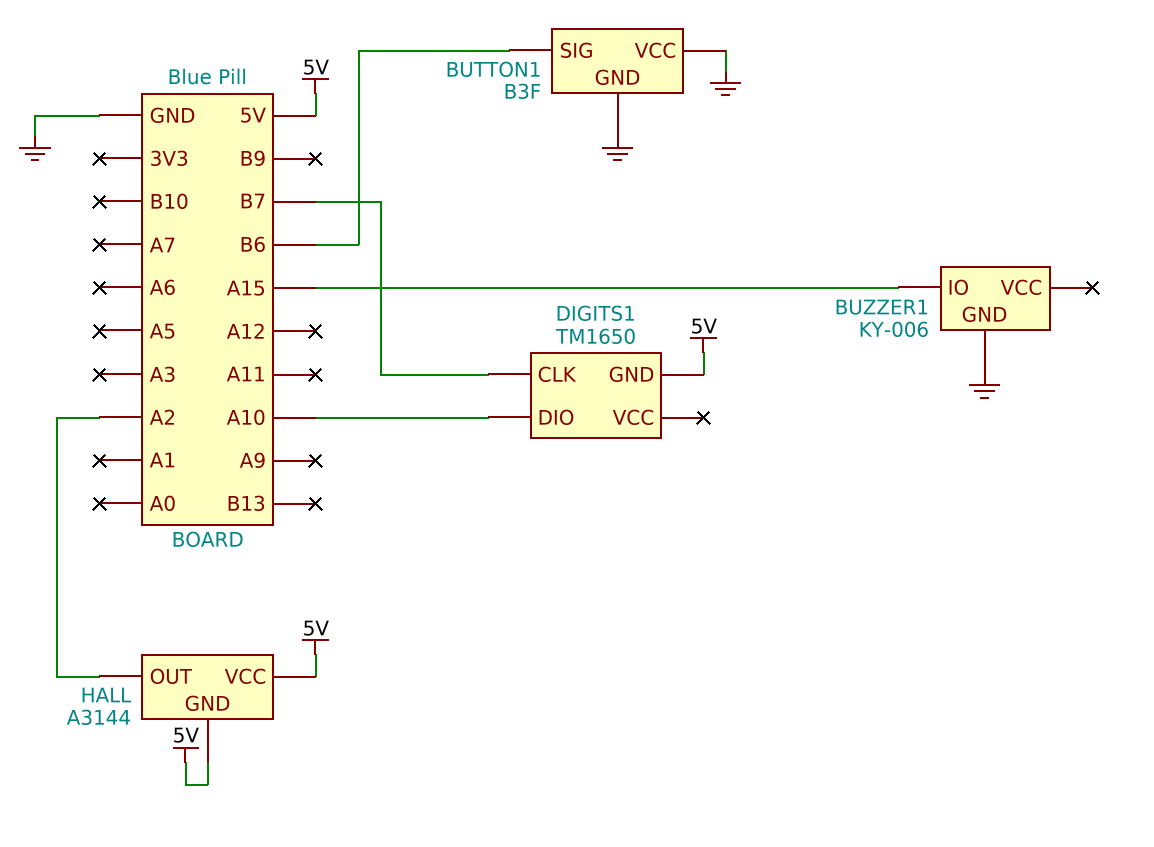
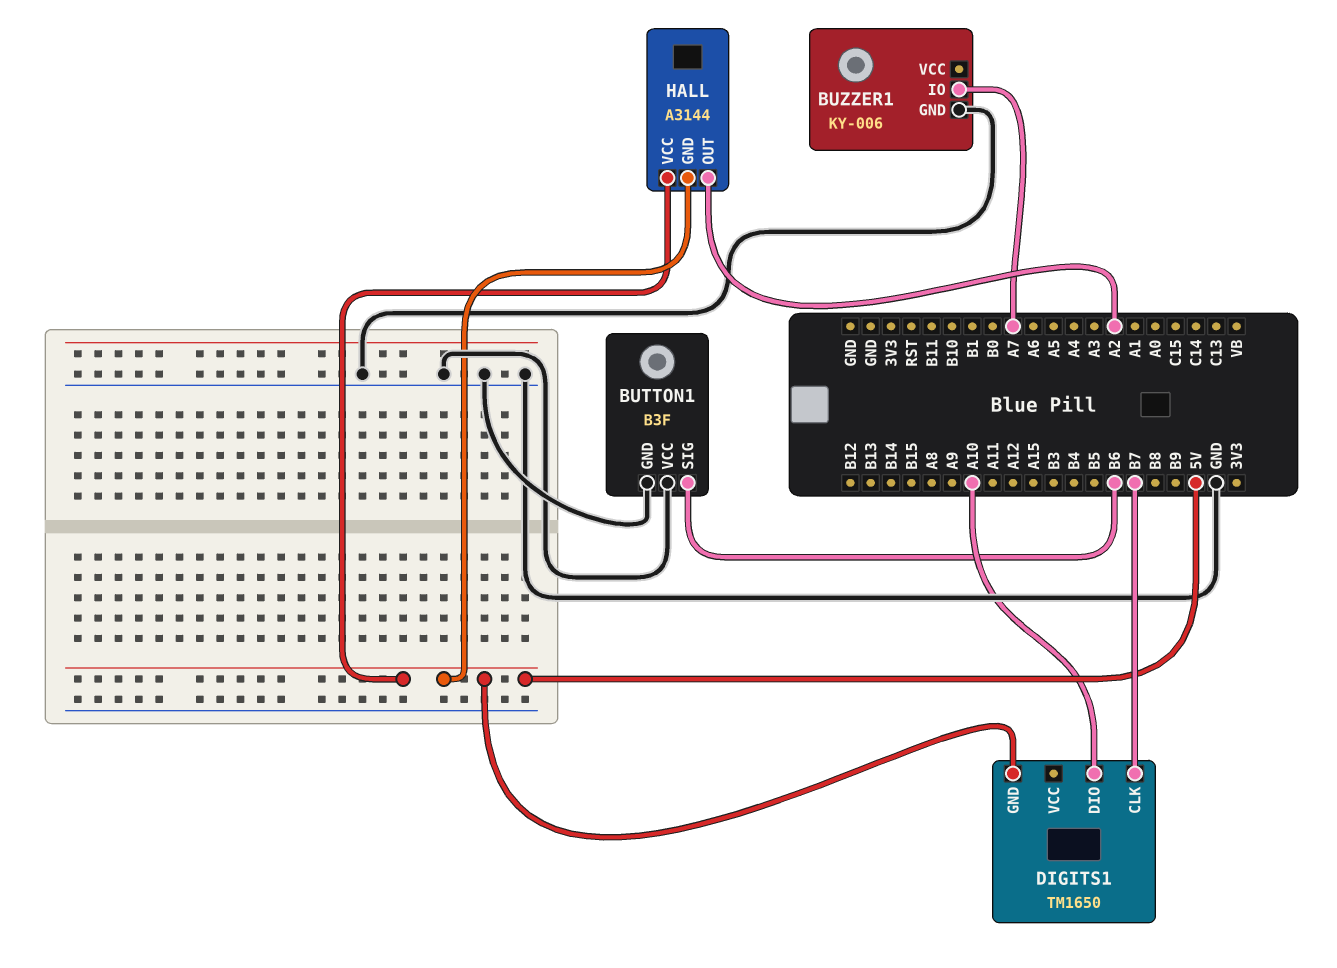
BUZZER1 pin IO: A15 -> A7

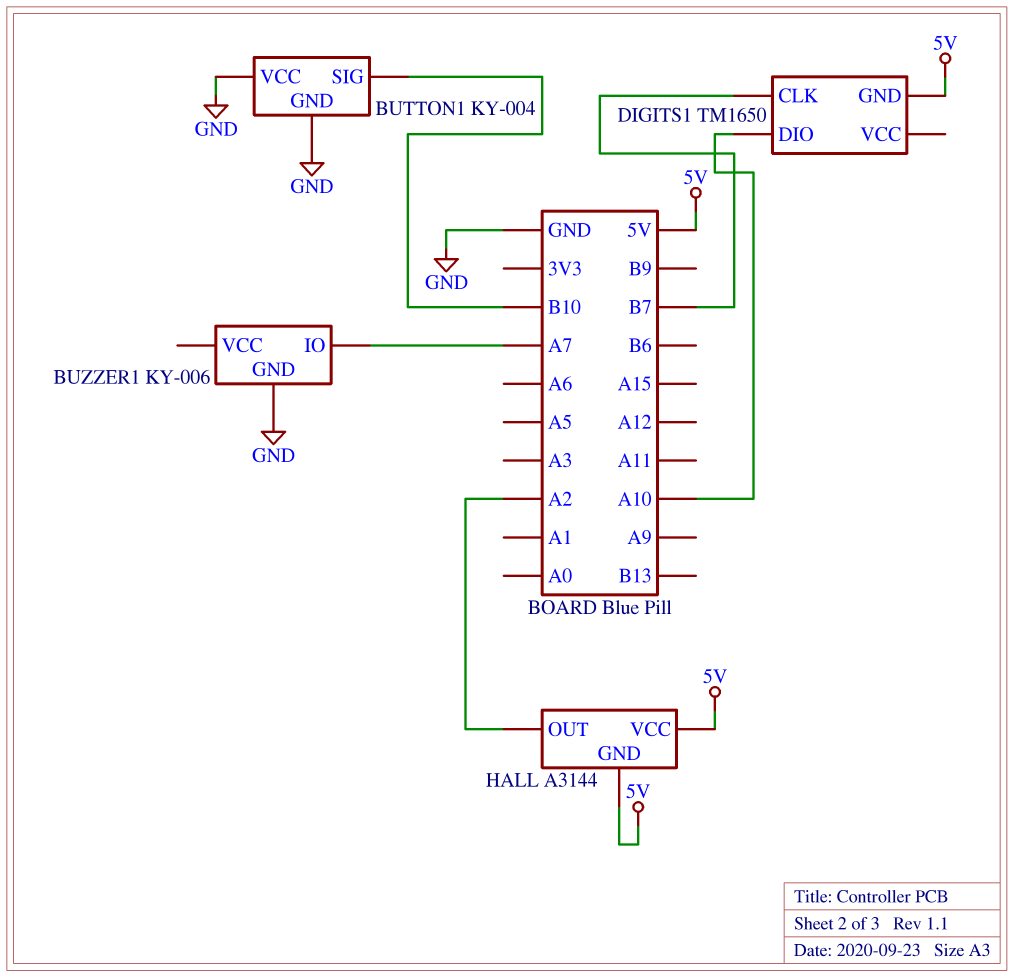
BUTTON1: B3F -> KY-004
BUTTON1 pin SIG: B6 -> B10

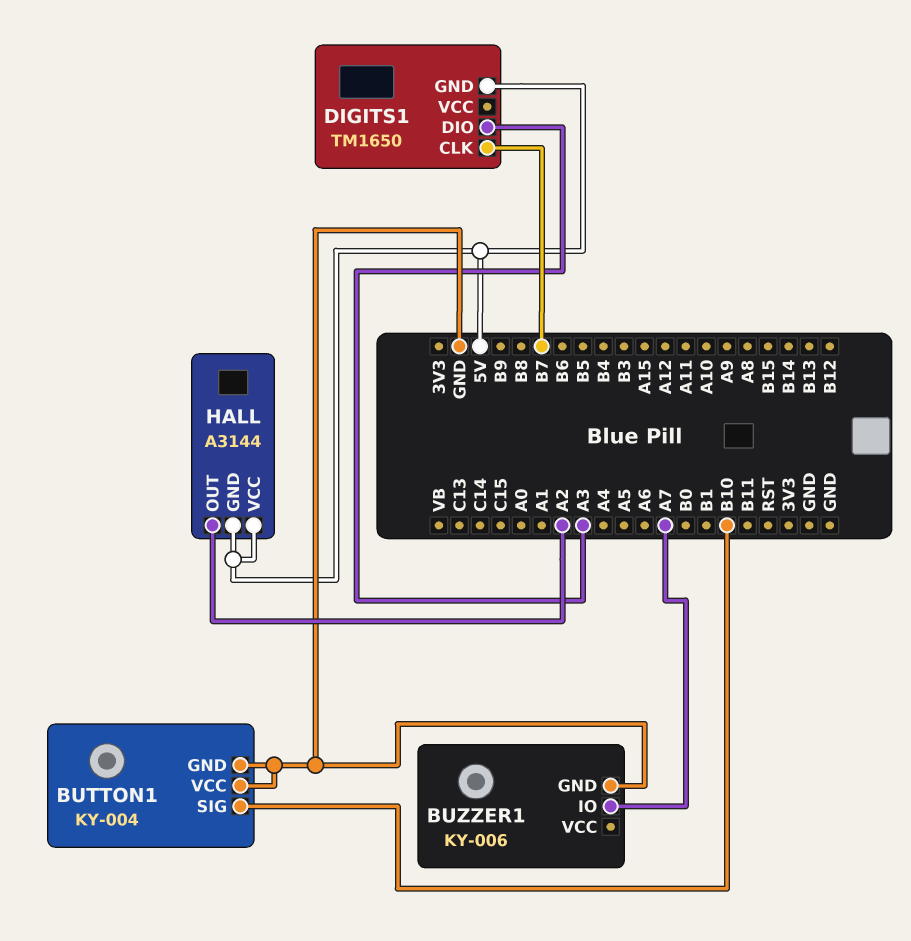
DIGITS1 pin DIO: A10 -> A3

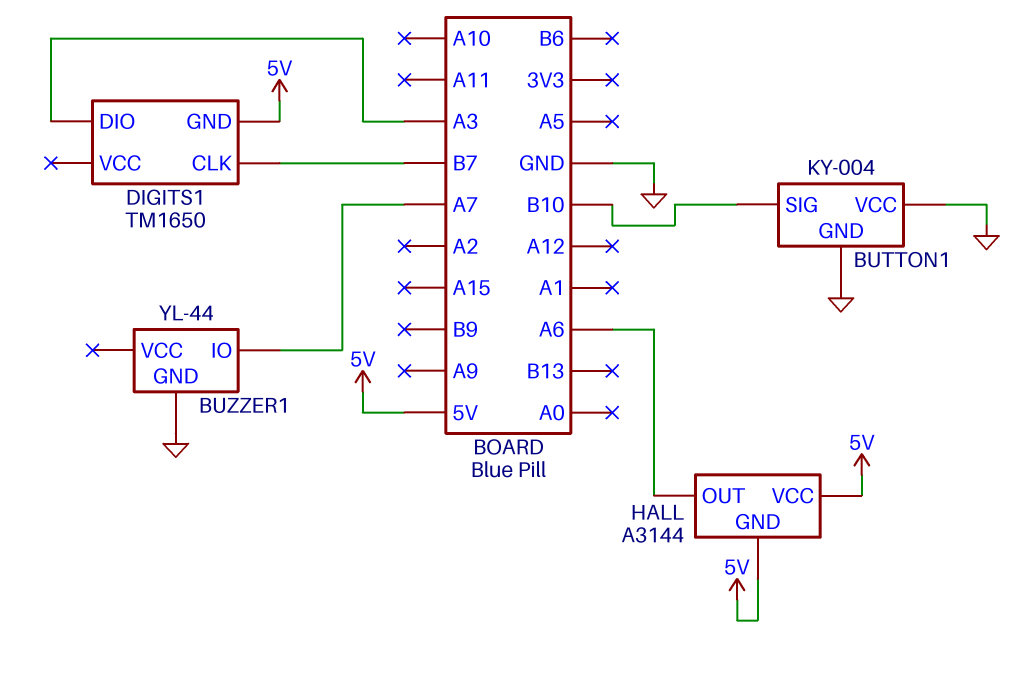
BUZZER1: KY-006 -> YL-44
HALL pin OUT: A2 -> A6

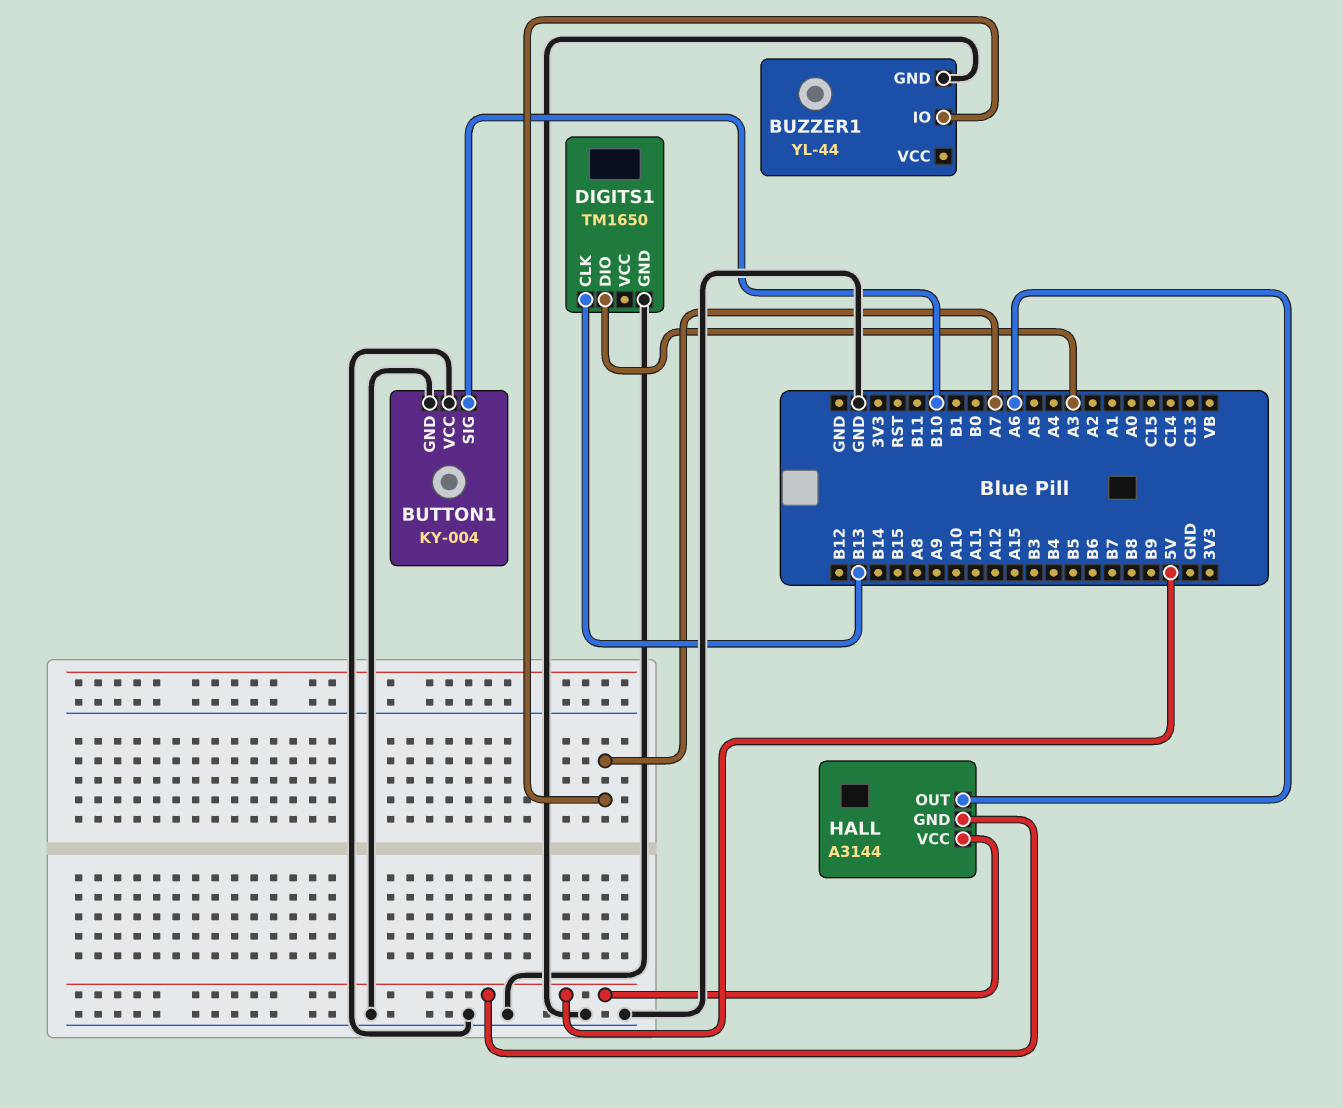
DIGITS1 pin CLK: B7 -> B13
DIGITS1 pin GND: 5V -> GND

